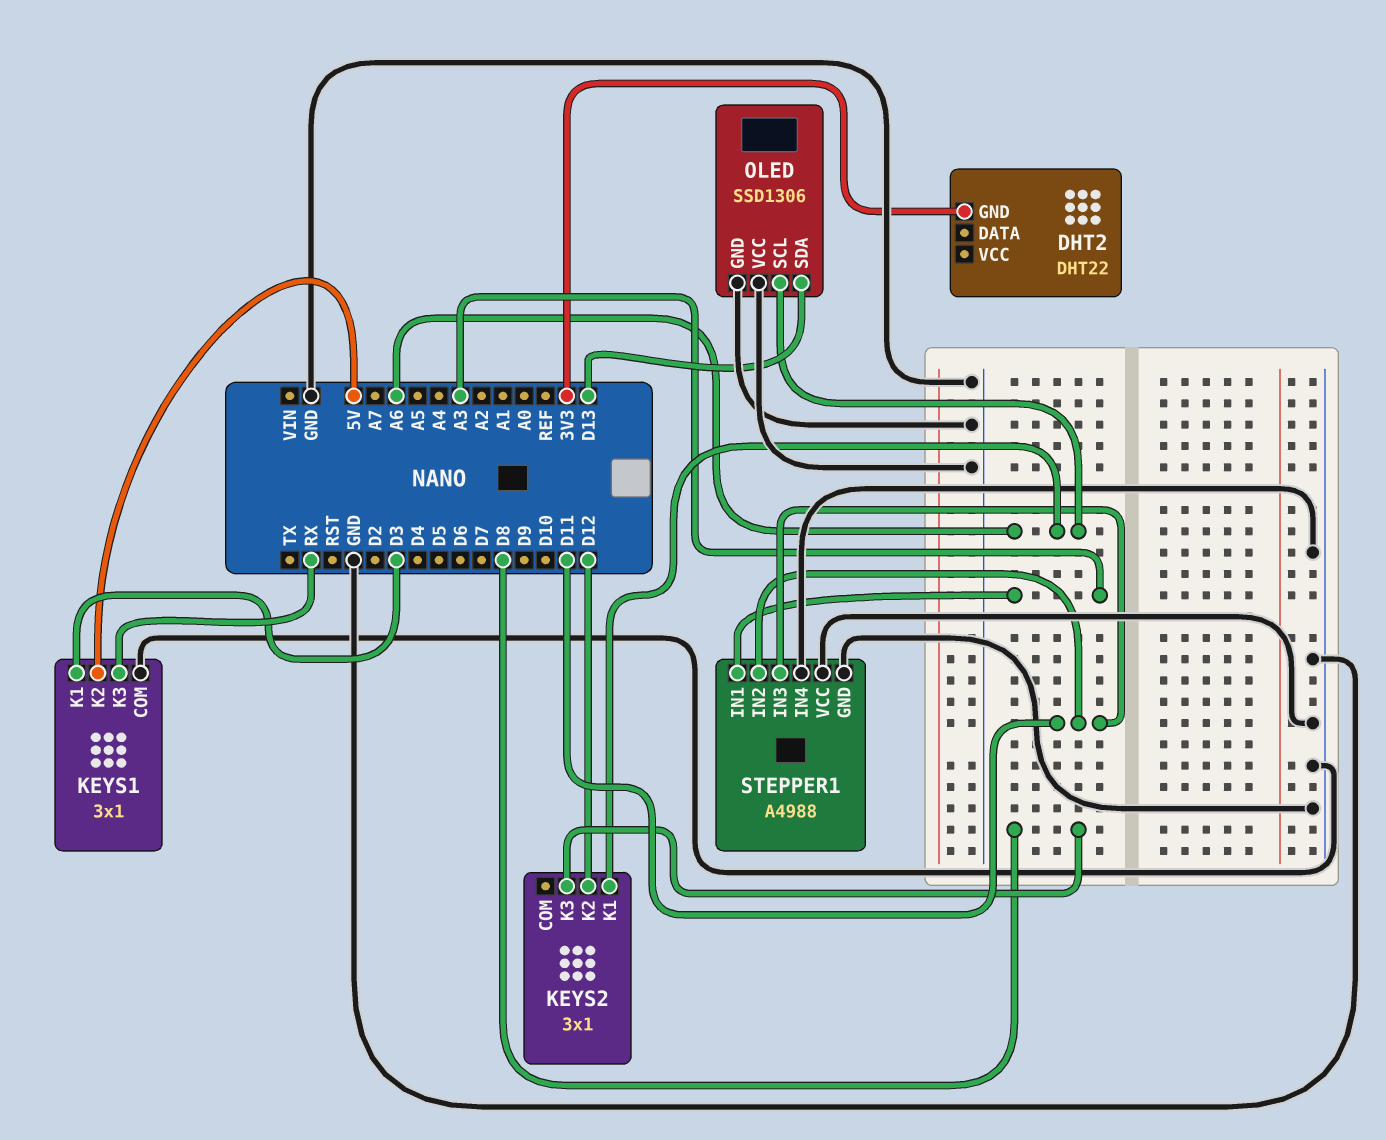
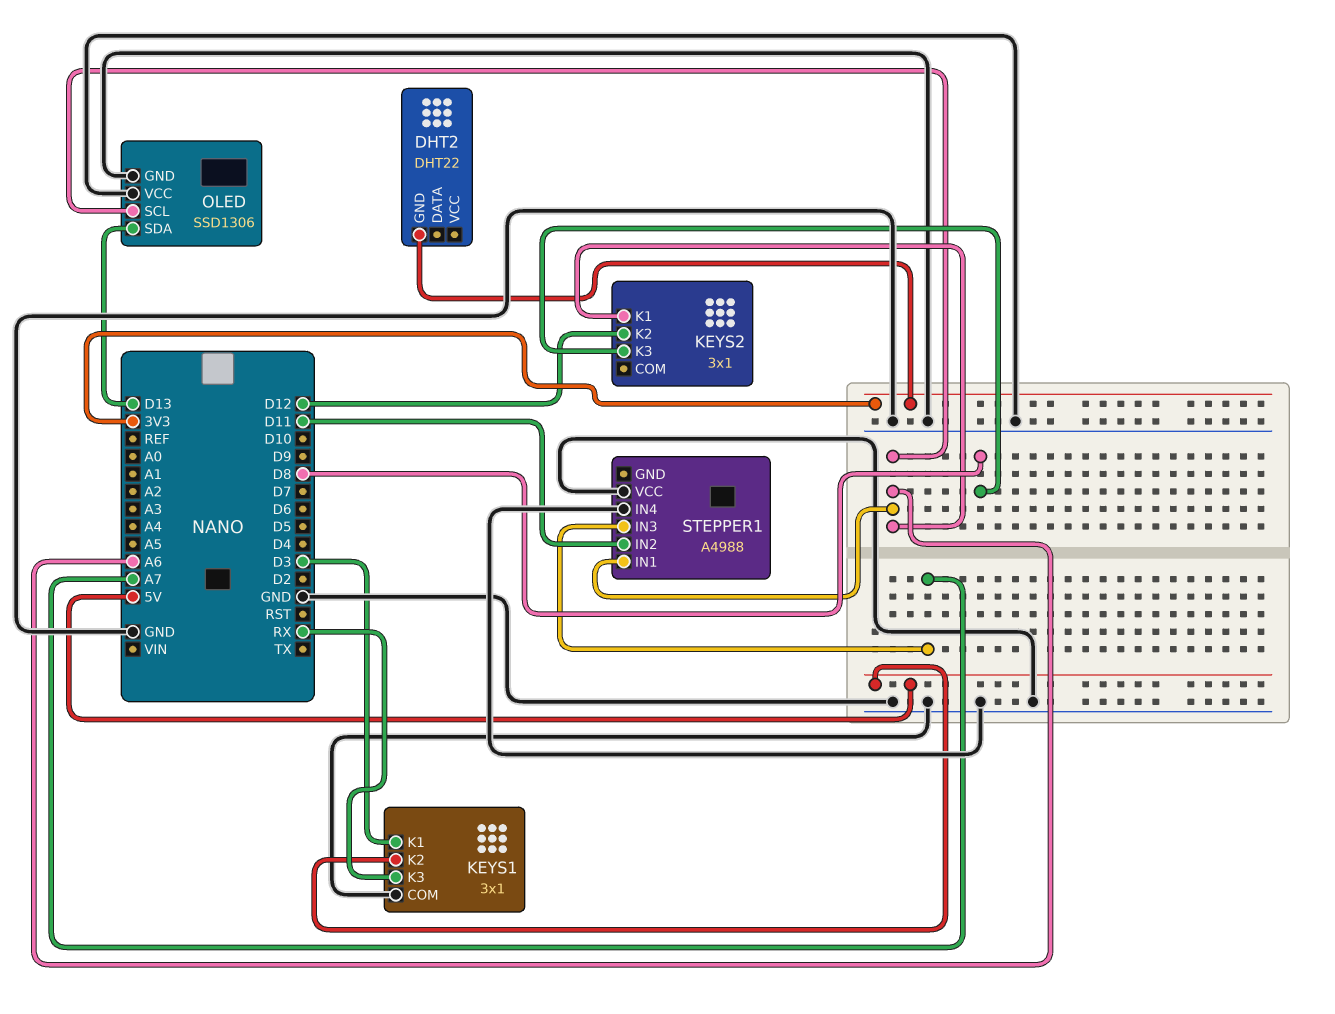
STEPPER1 pin GND: GND -> none
STEPPER1 pin IN1: A3 -> A6
STEPPER1 pin IN3: D11 -> A7

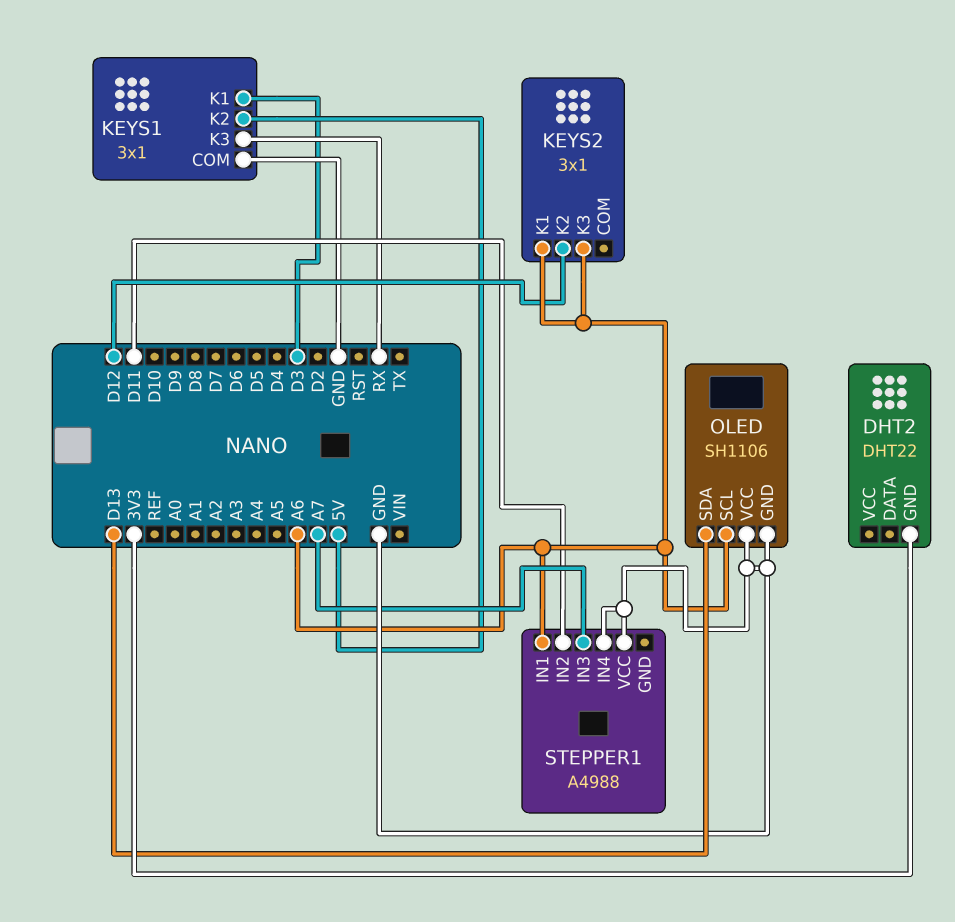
KEYS2 pin K3: D8 -> A6
OLED: SSD1306 -> SH1106

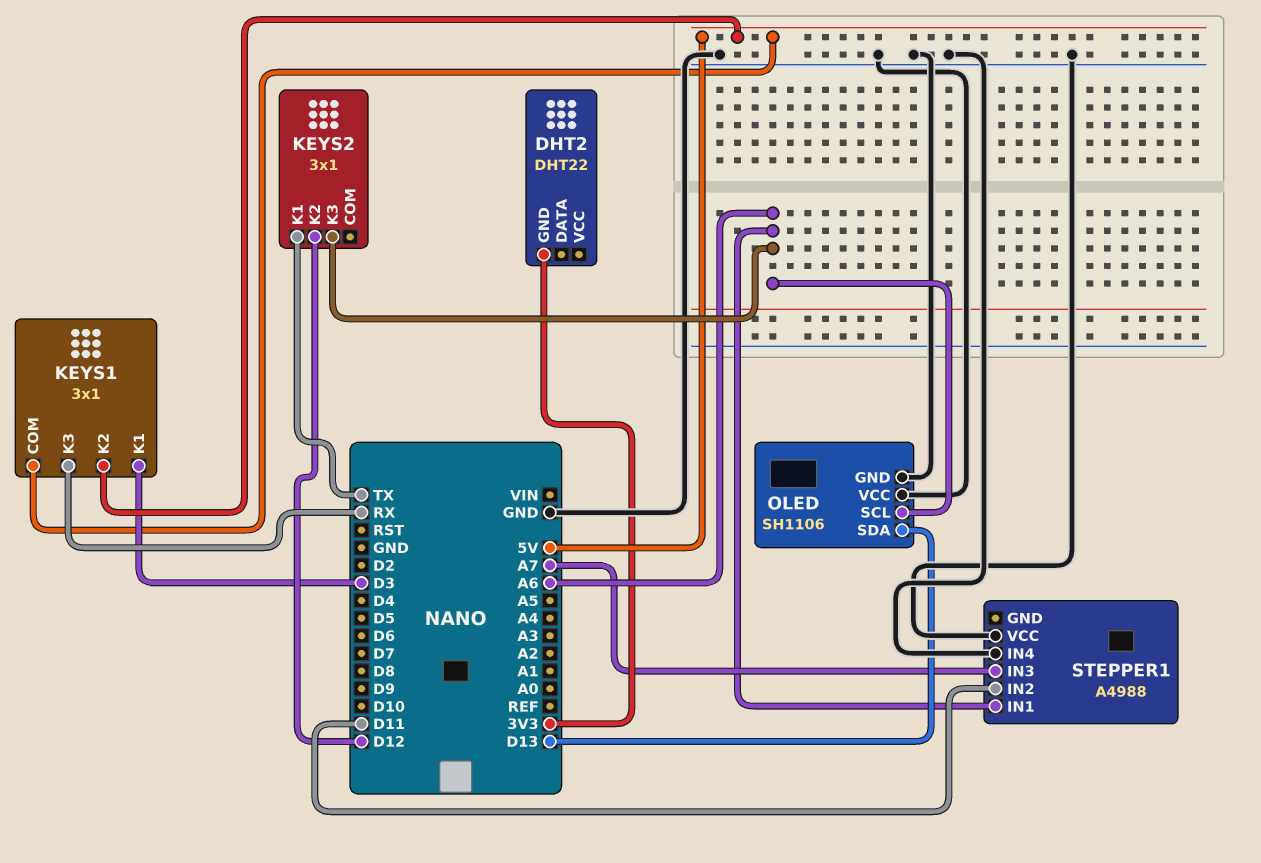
KEYS1 pin COM: GND -> 5V
KEYS2 pin K1: A6 -> TX

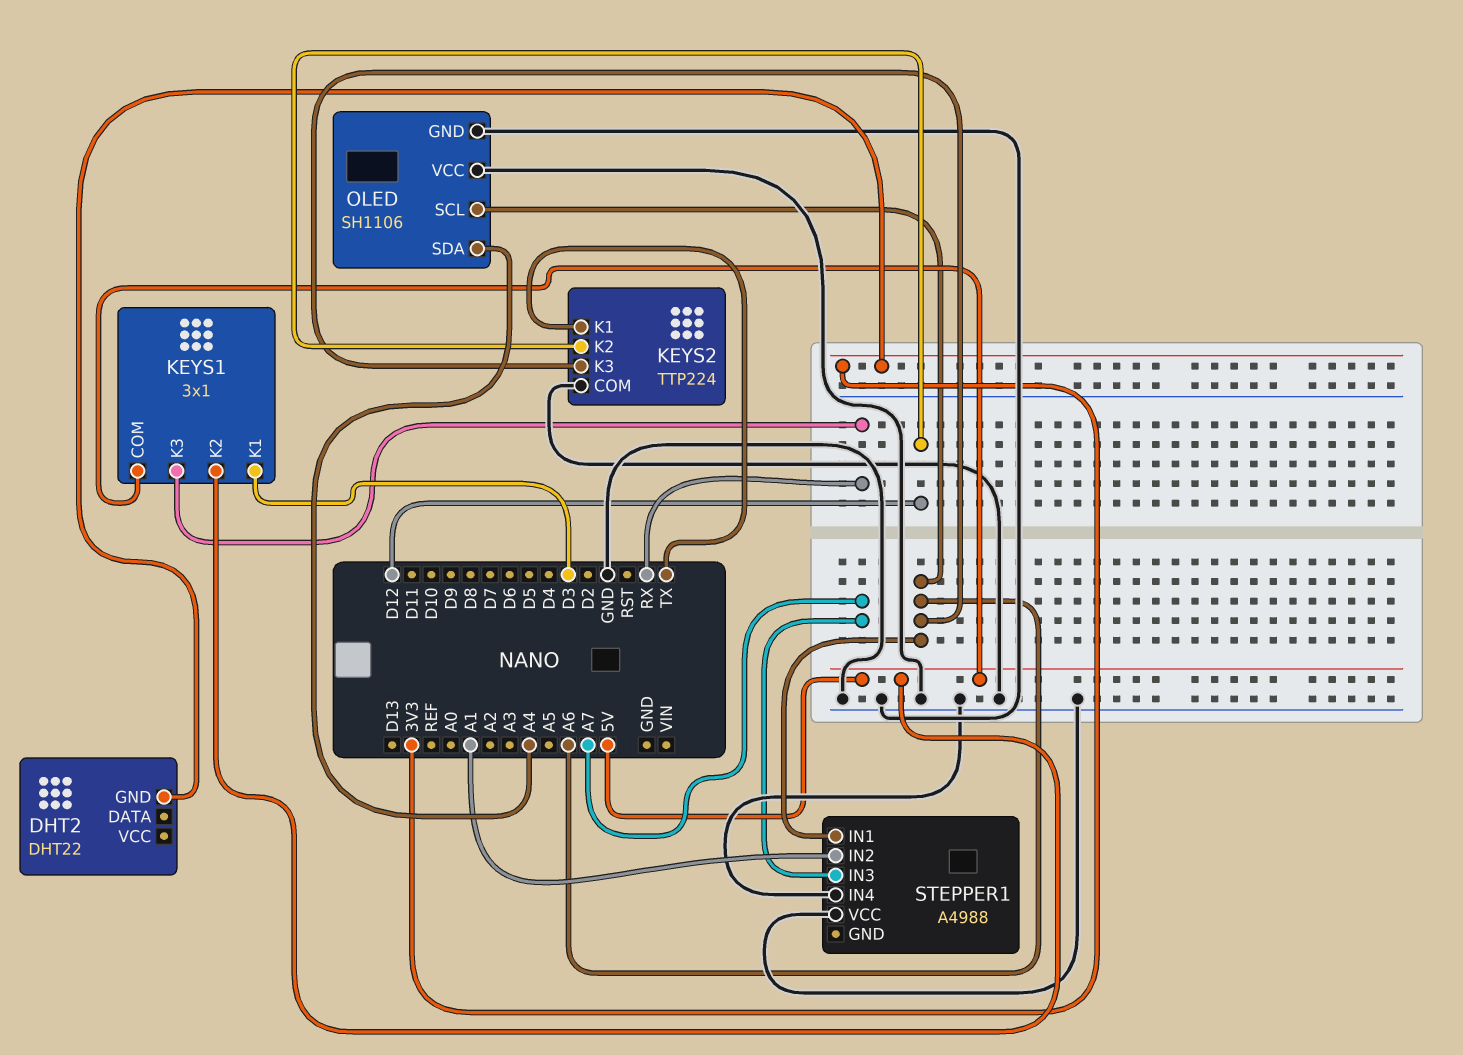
KEYS2: 3x1 -> TTP224
KEYS2 pin COM: none -> GND
OLED pin SDA: D13 -> A4
STEPPER1 pin IN2: D11 -> A1

